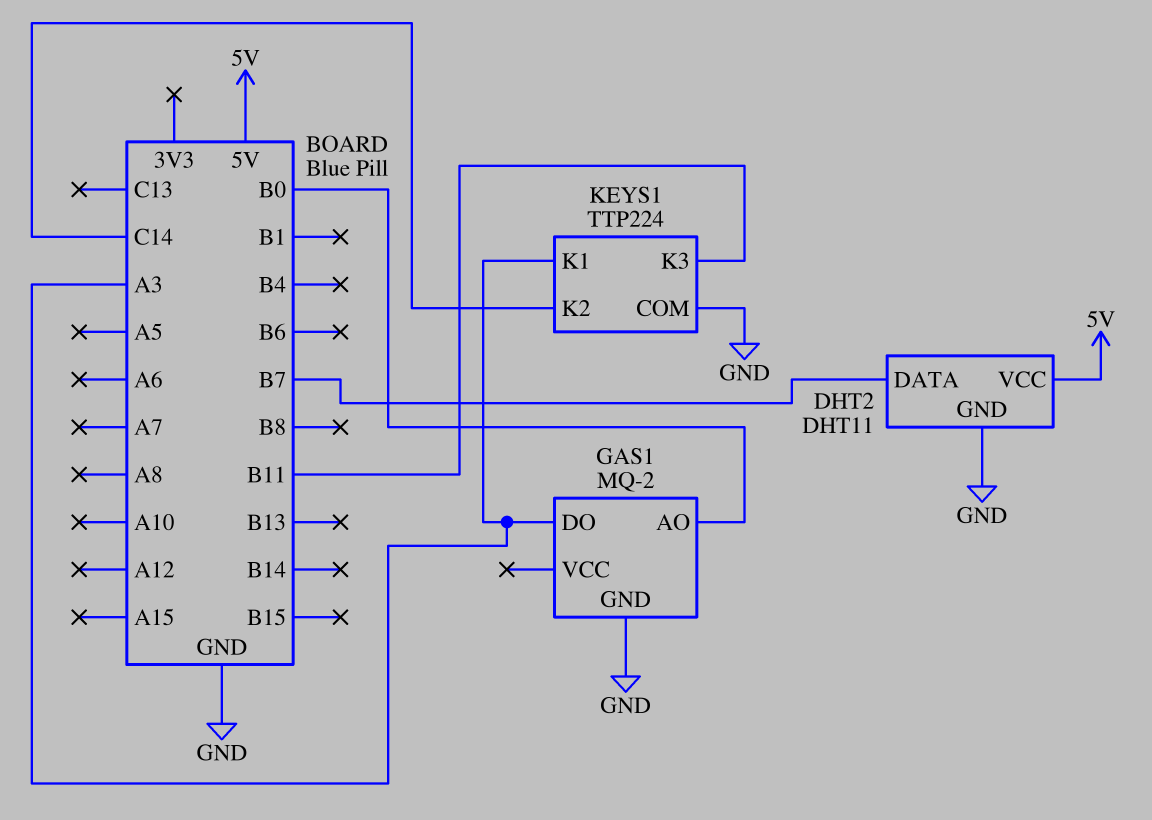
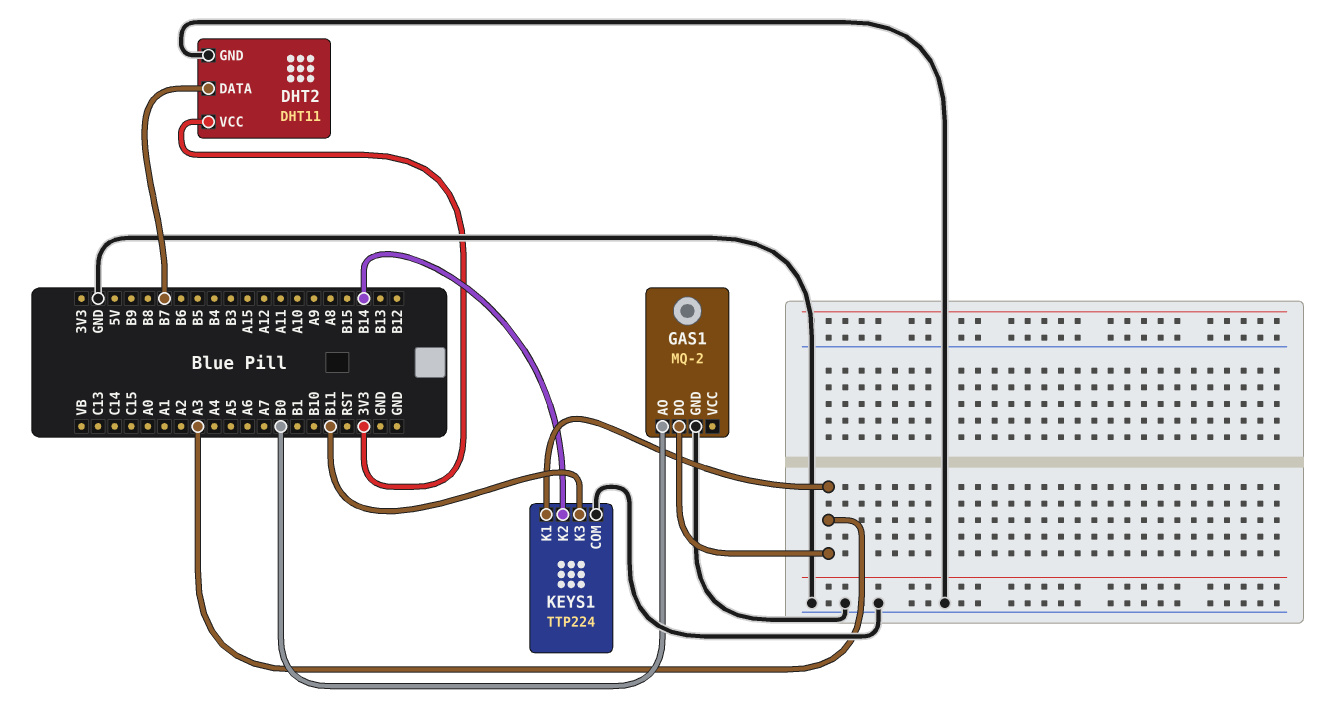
DHT2 pin VCC: 5V -> 3V3
KEYS1 pin K2: C14 -> B14

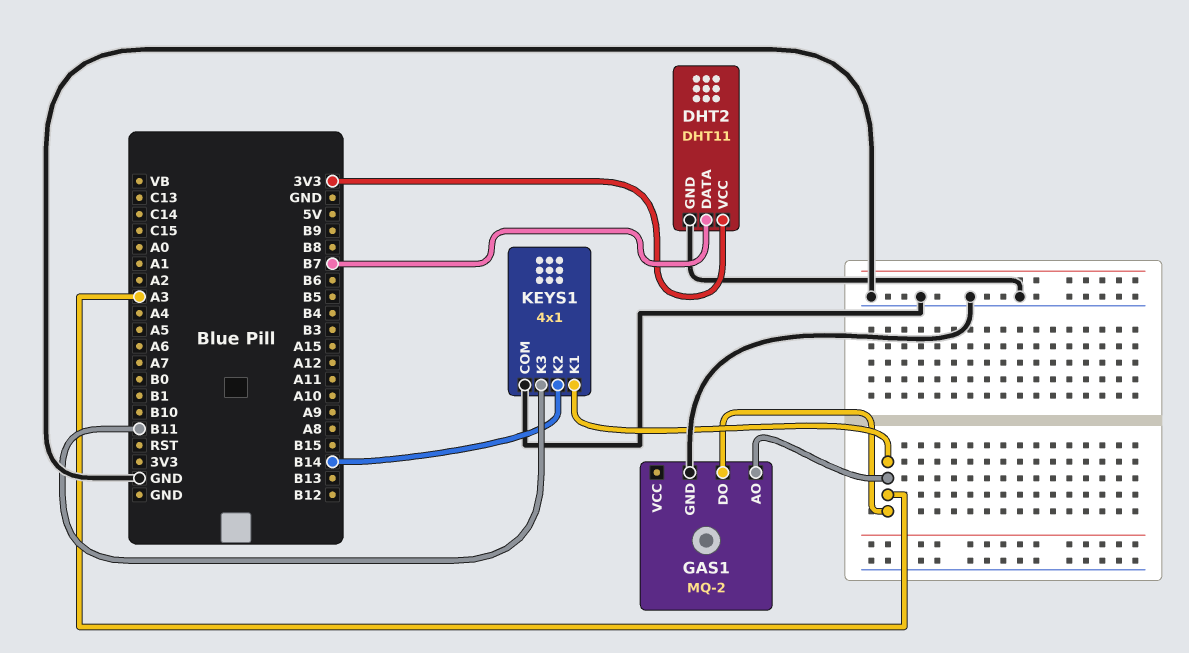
GAS1 pin AO: B0 -> A3
KEYS1: TTP224 -> 4x1

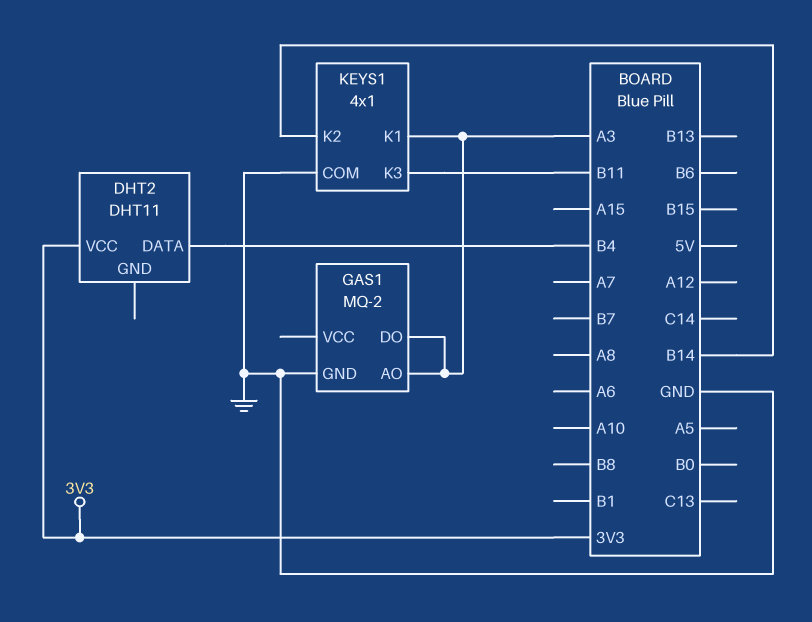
DHT2 pin DATA: B7 -> B4
DHT2 pin GND: GND -> none

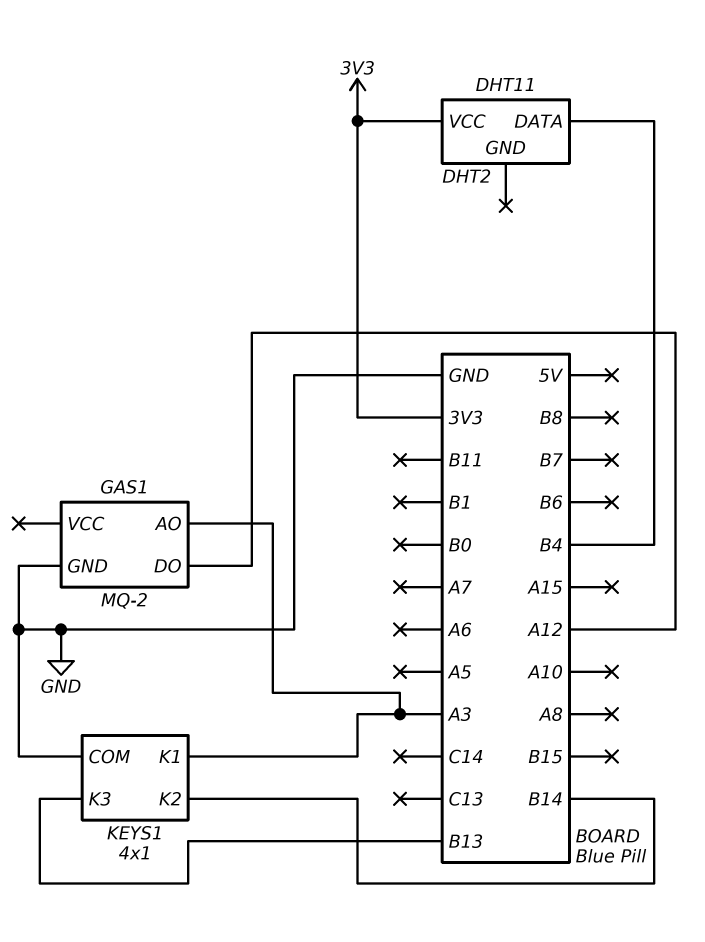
GAS1 pin DO: A3 -> A12
KEYS1 pin K3: B11 -> B13

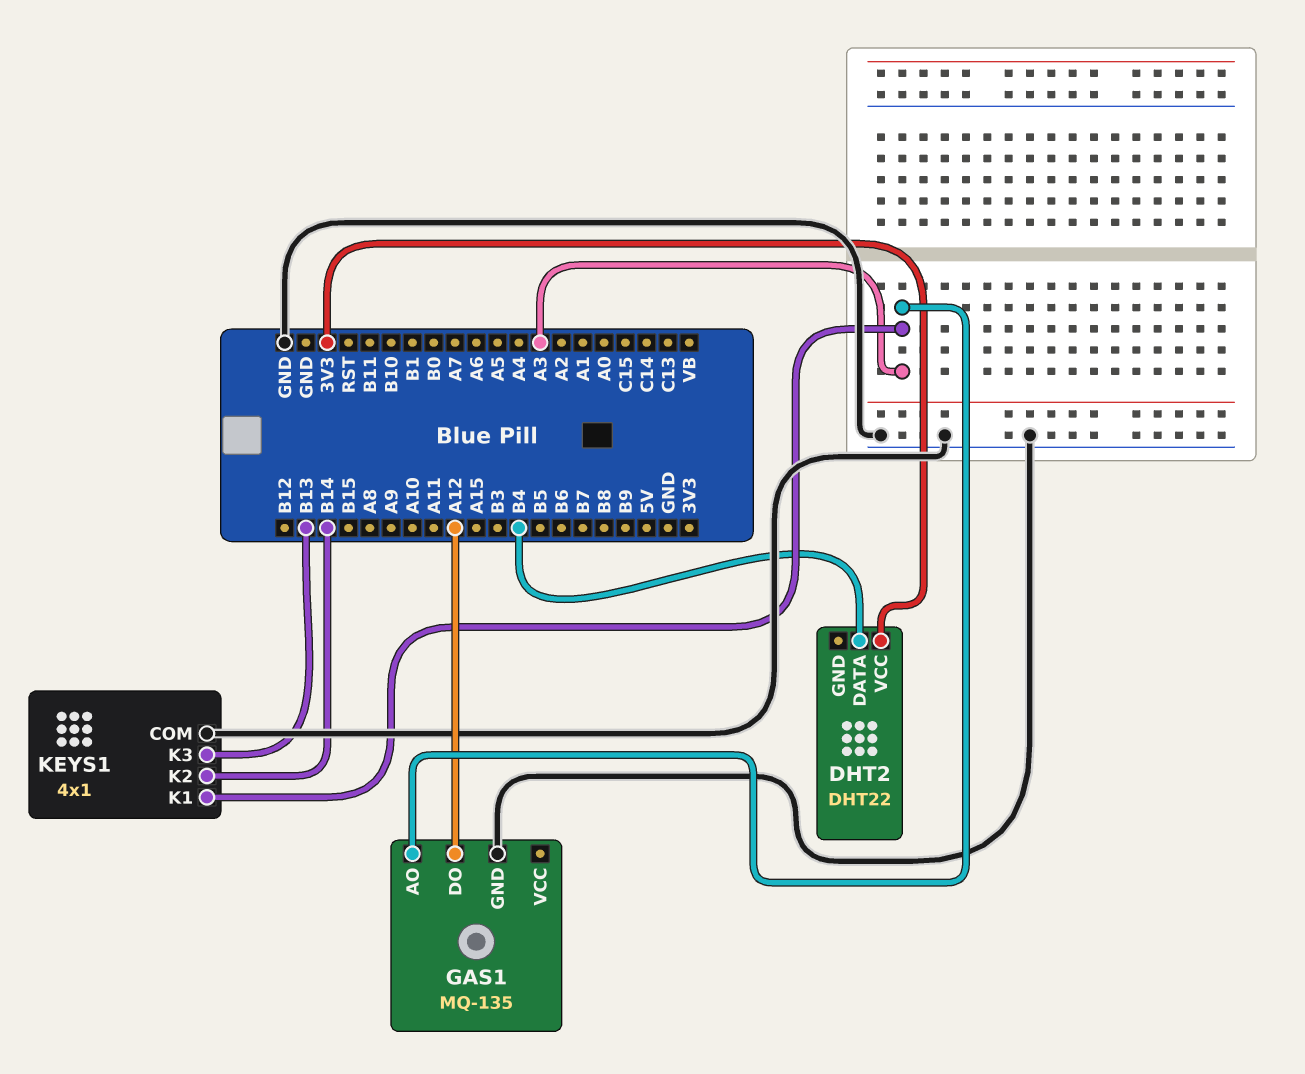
DHT2: DHT11 -> DHT22
GAS1: MQ-2 -> MQ-135

